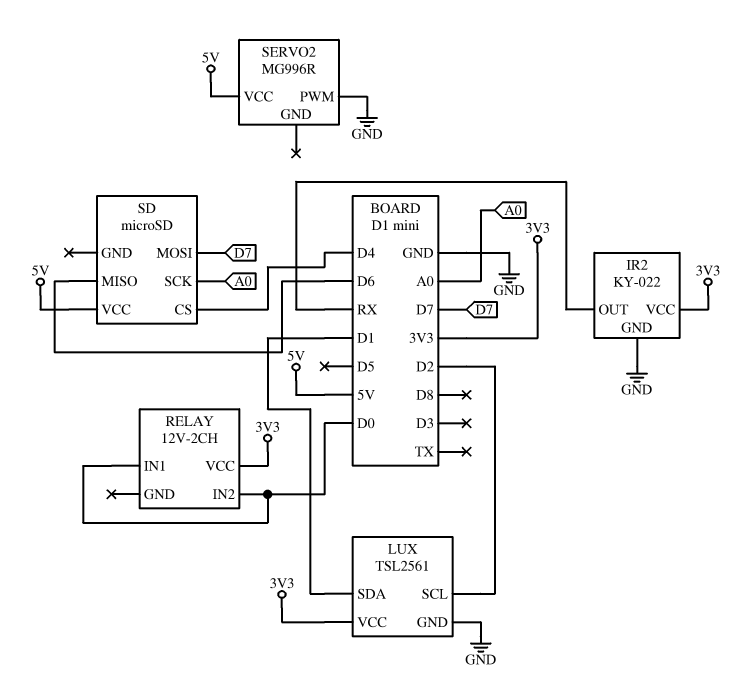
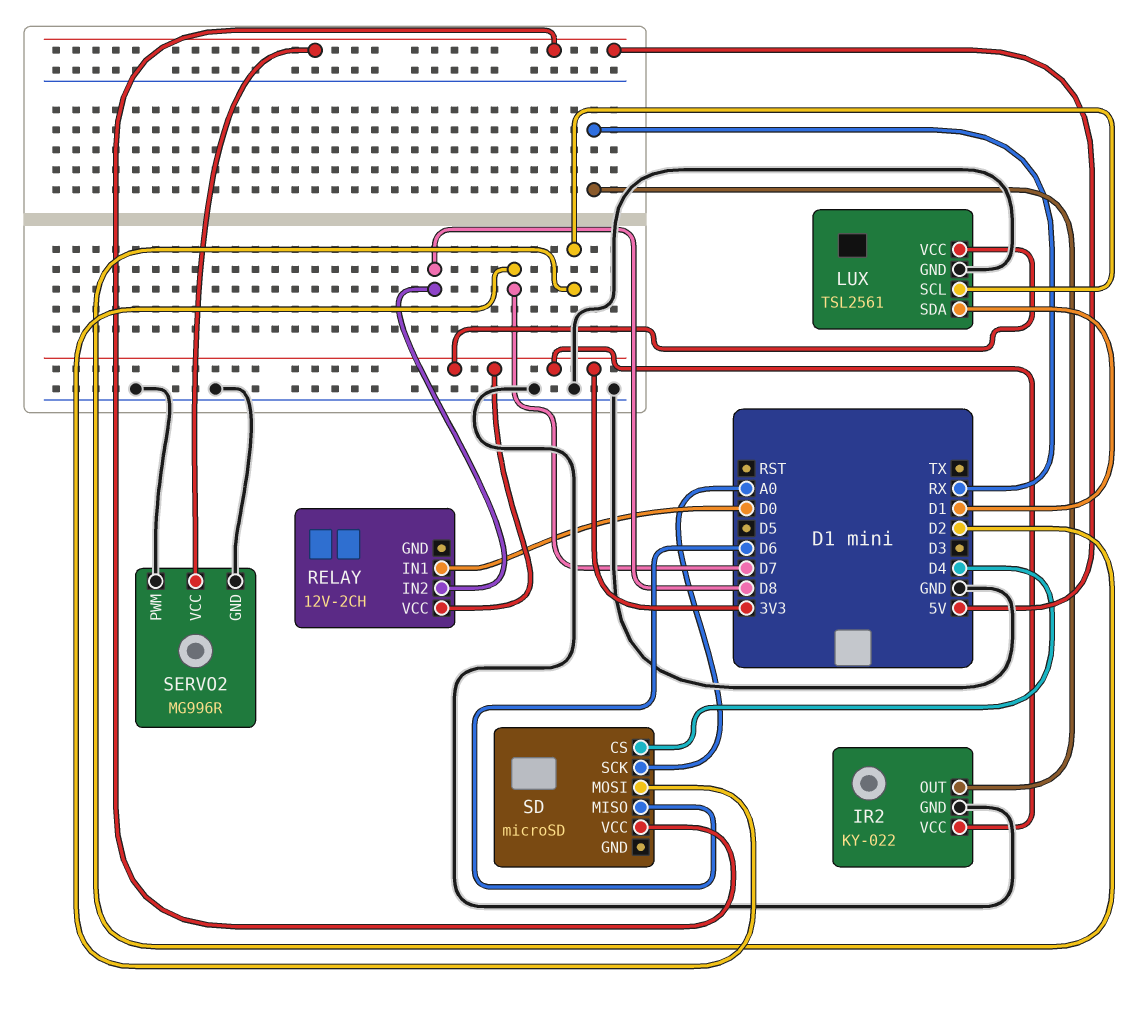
RELAY pin IN2: D0 -> D8
SERVO2 pin GND: none -> GND

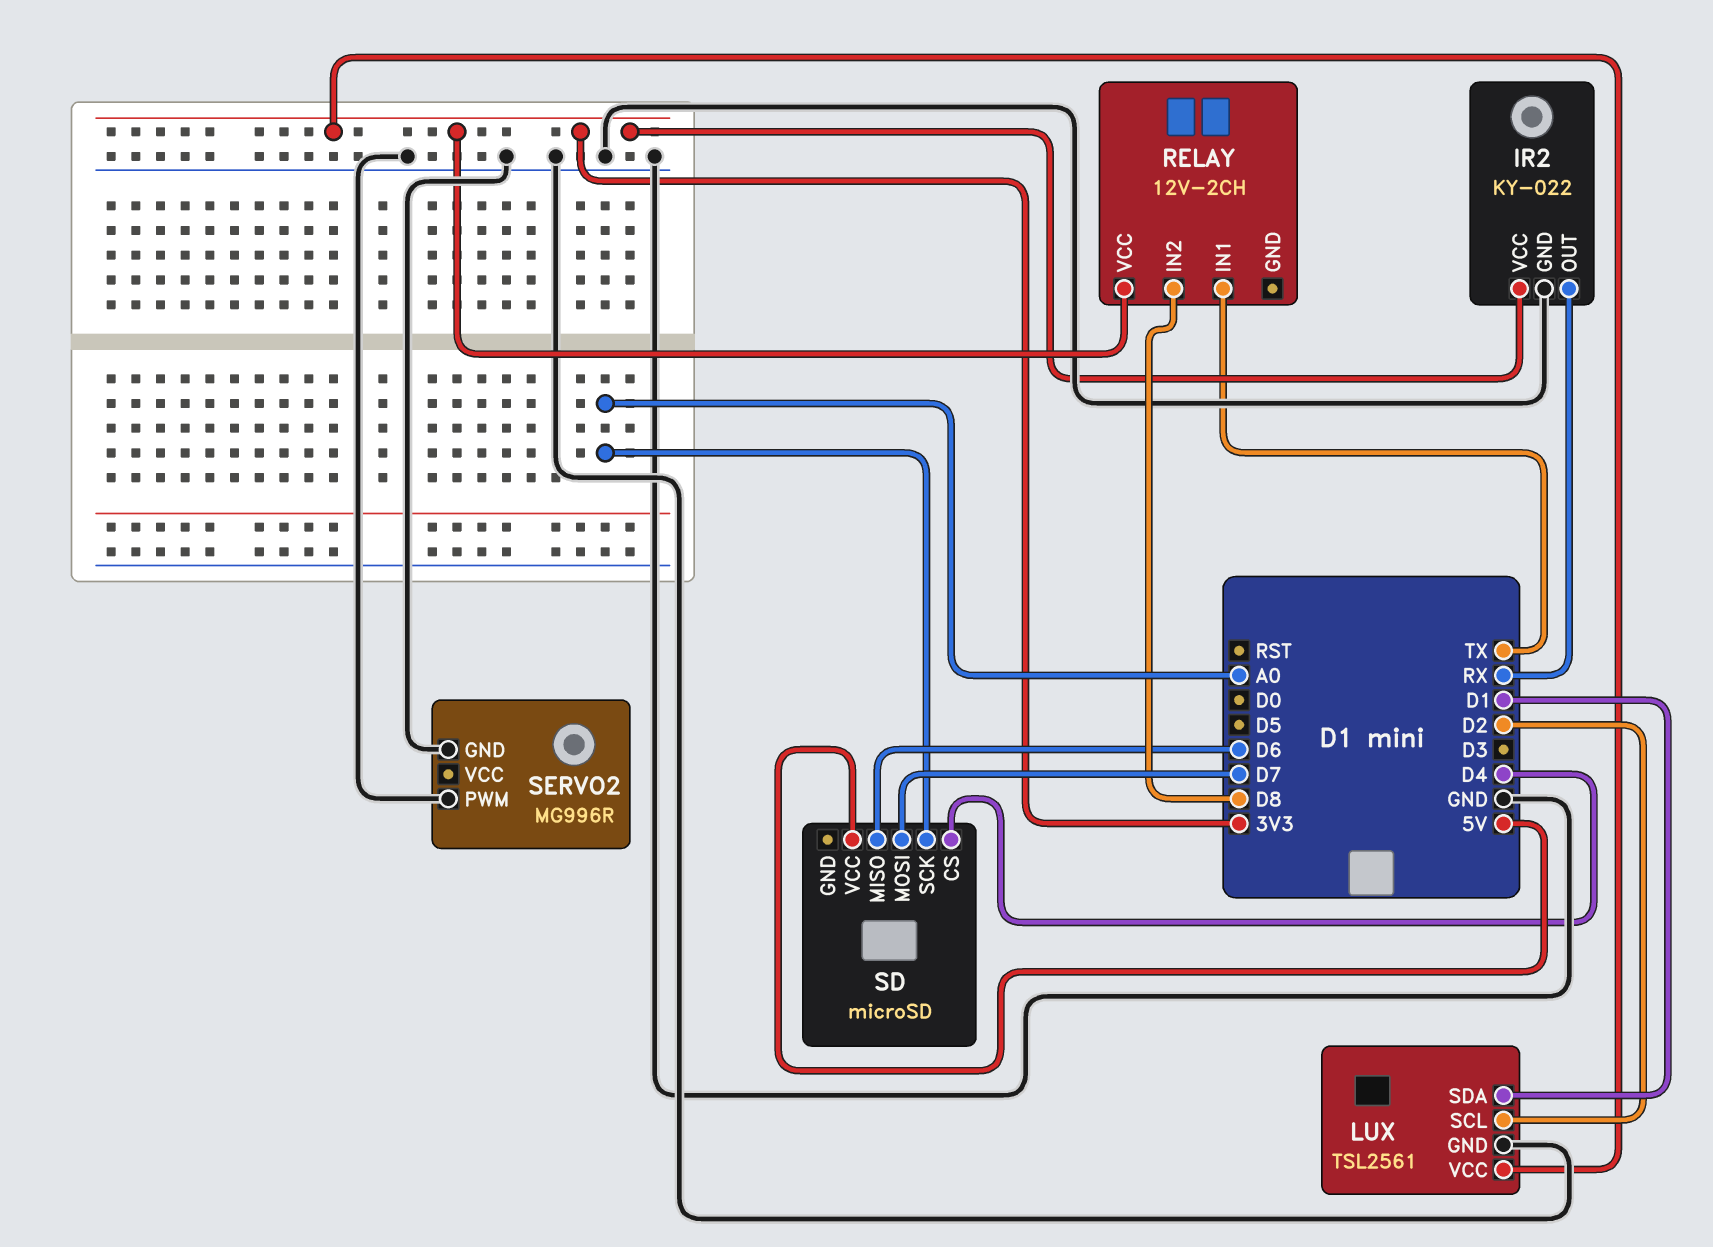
RELAY pin IN1: D0 -> TX
SERVO2 pin VCC: 5V -> none

